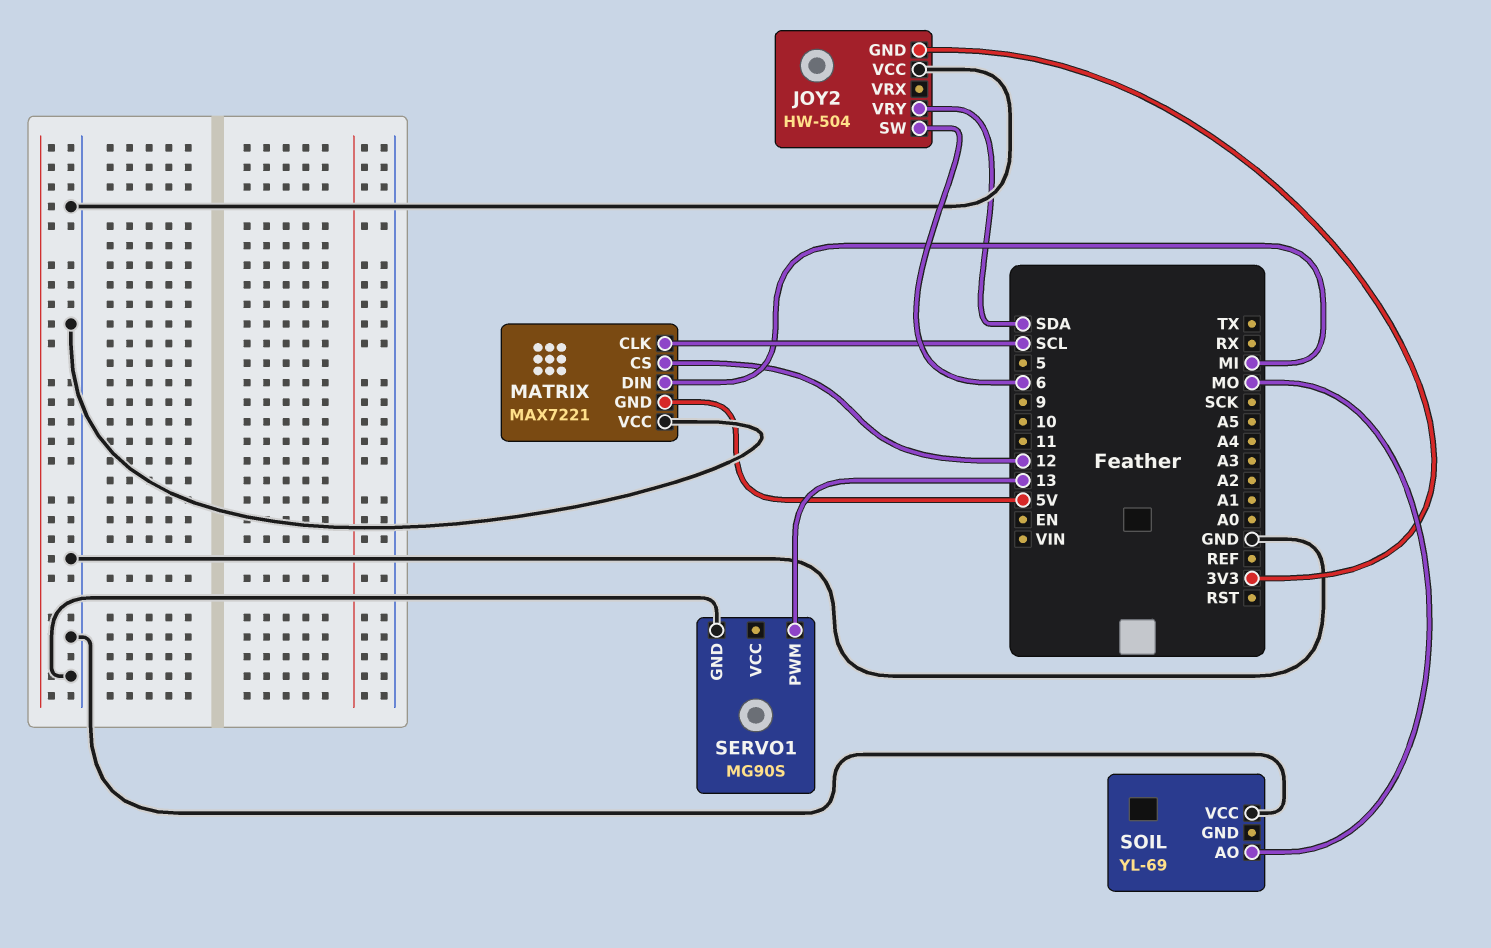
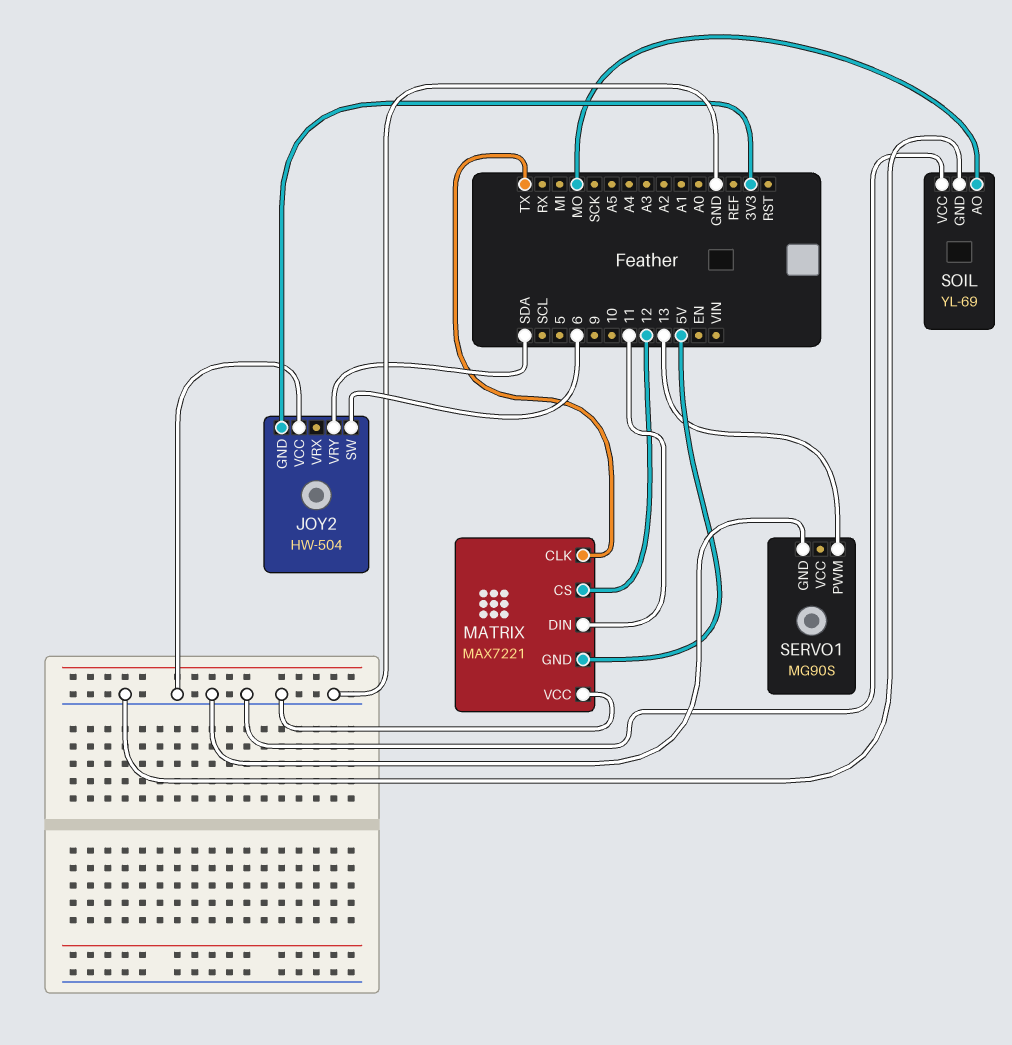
MATRIX pin CLK: SCL -> TX
MATRIX pin DIN: MI -> 11
SOIL pin GND: none -> GND

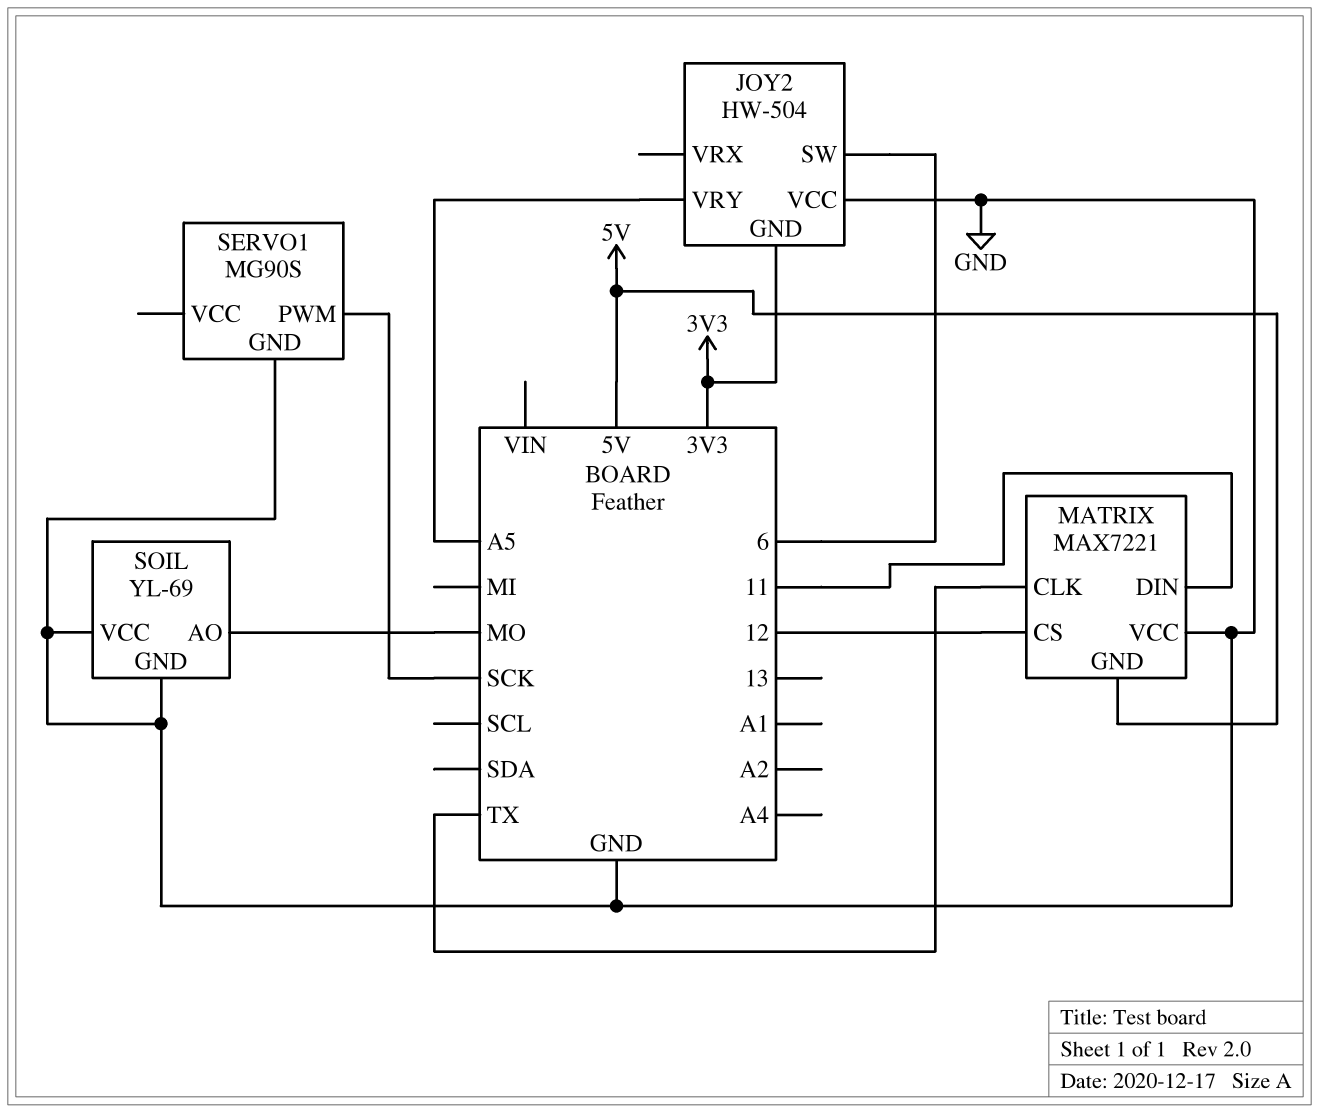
JOY2 pin VRY: SDA -> A5
SERVO1 pin PWM: 13 -> SCK

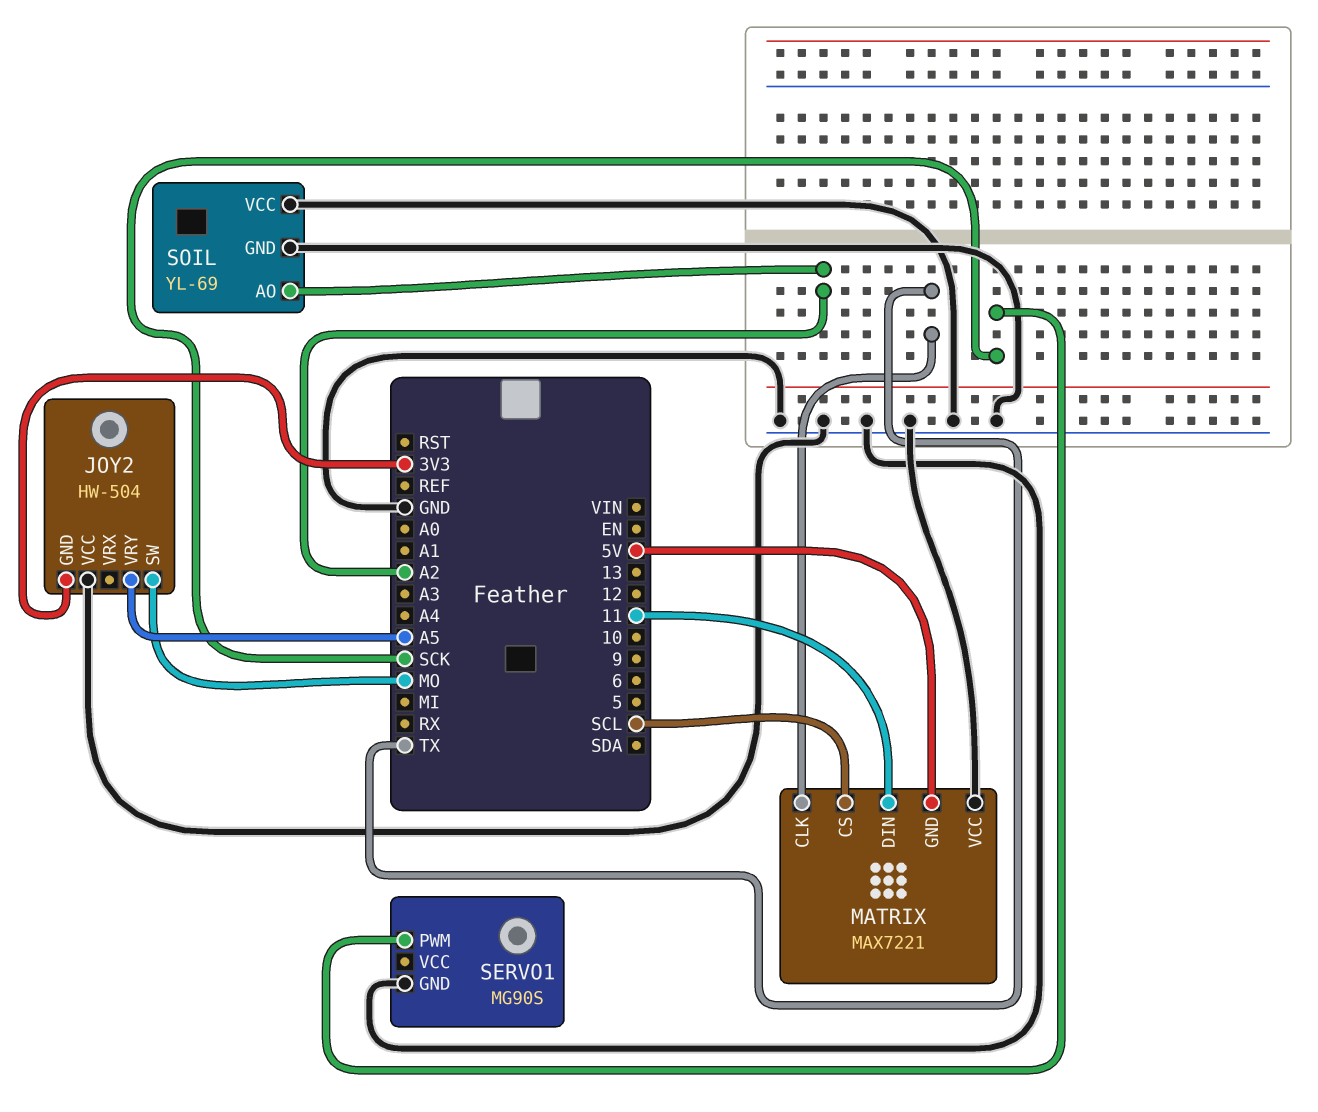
JOY2 pin SW: 6 -> MO
MATRIX pin CS: 12 -> SCL
SOIL pin AO: MO -> A2

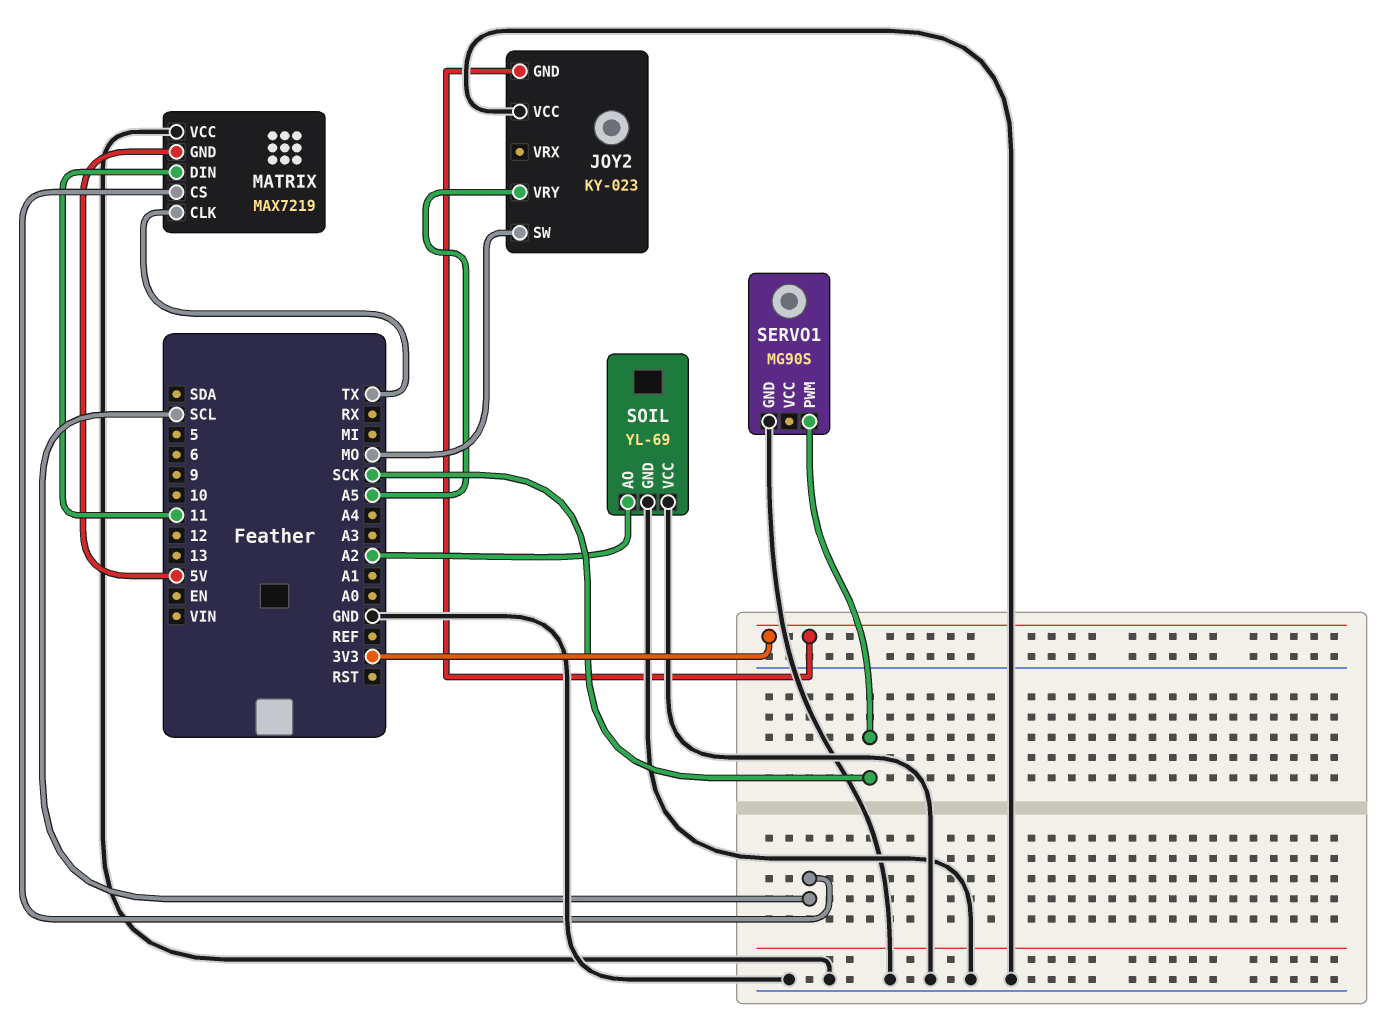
JOY2: HW-504 -> KY-023
MATRIX: MAX7221 -> MAX7219

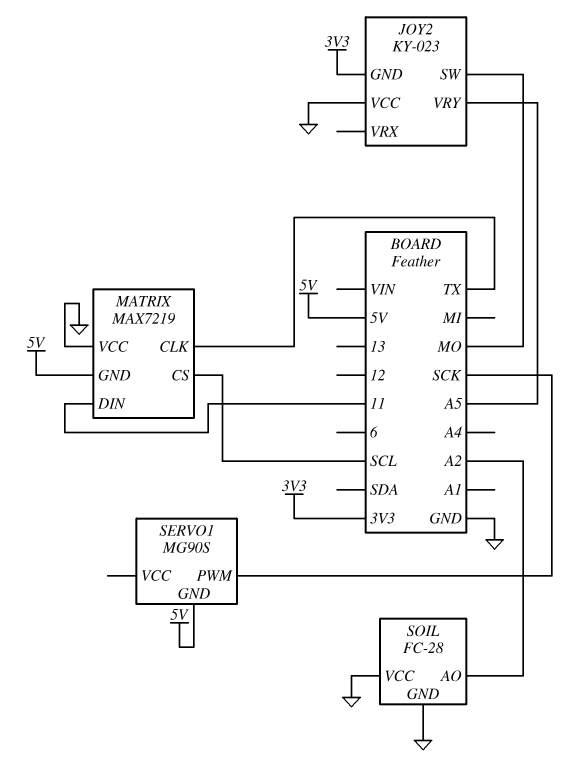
SERVO1 pin GND: GND -> 5V
SOIL: YL-69 -> FC-28

